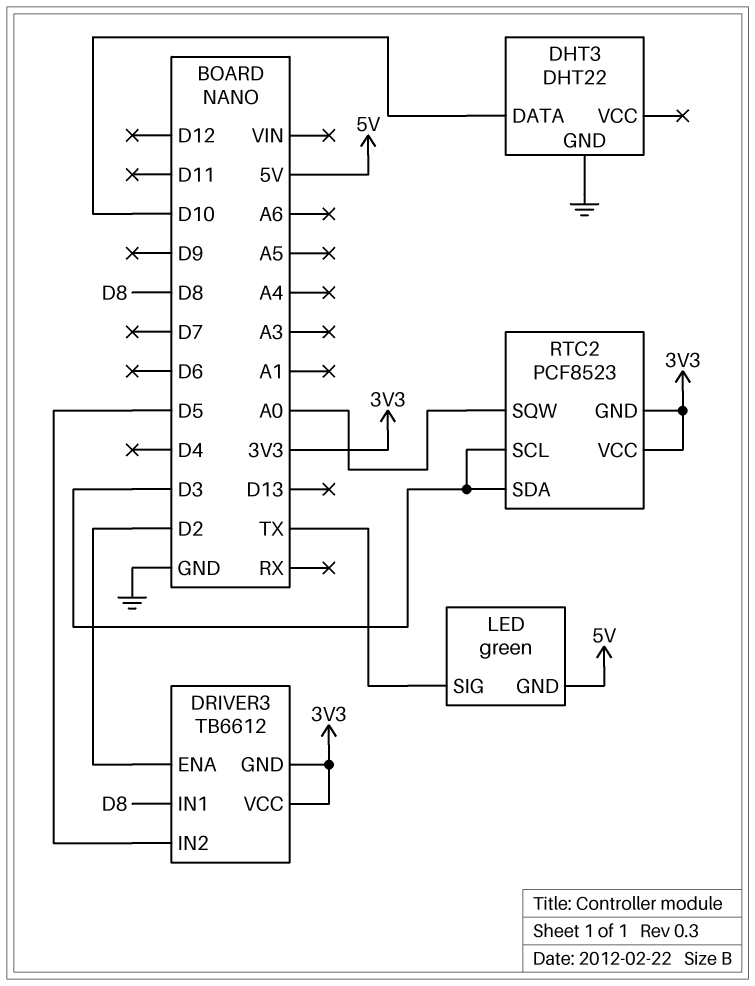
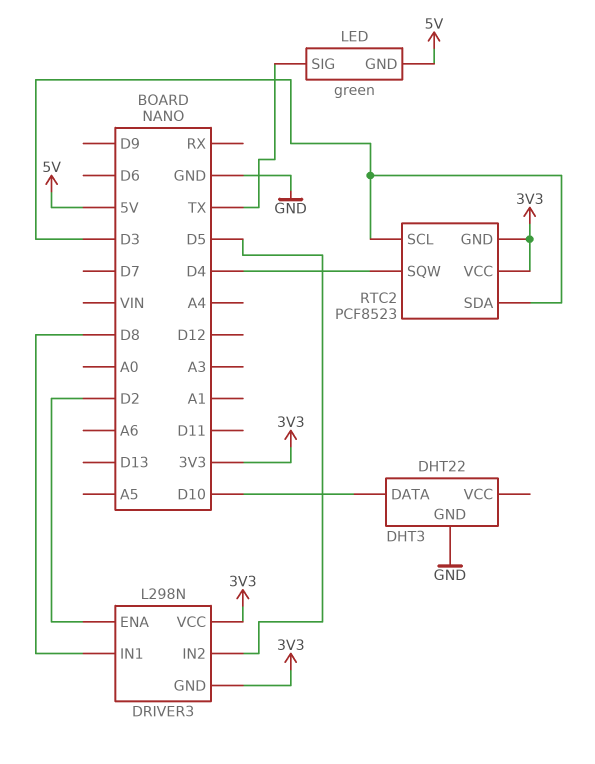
DRIVER3: TB6612 -> L298N
RTC2 pin SQW: A0 -> D4

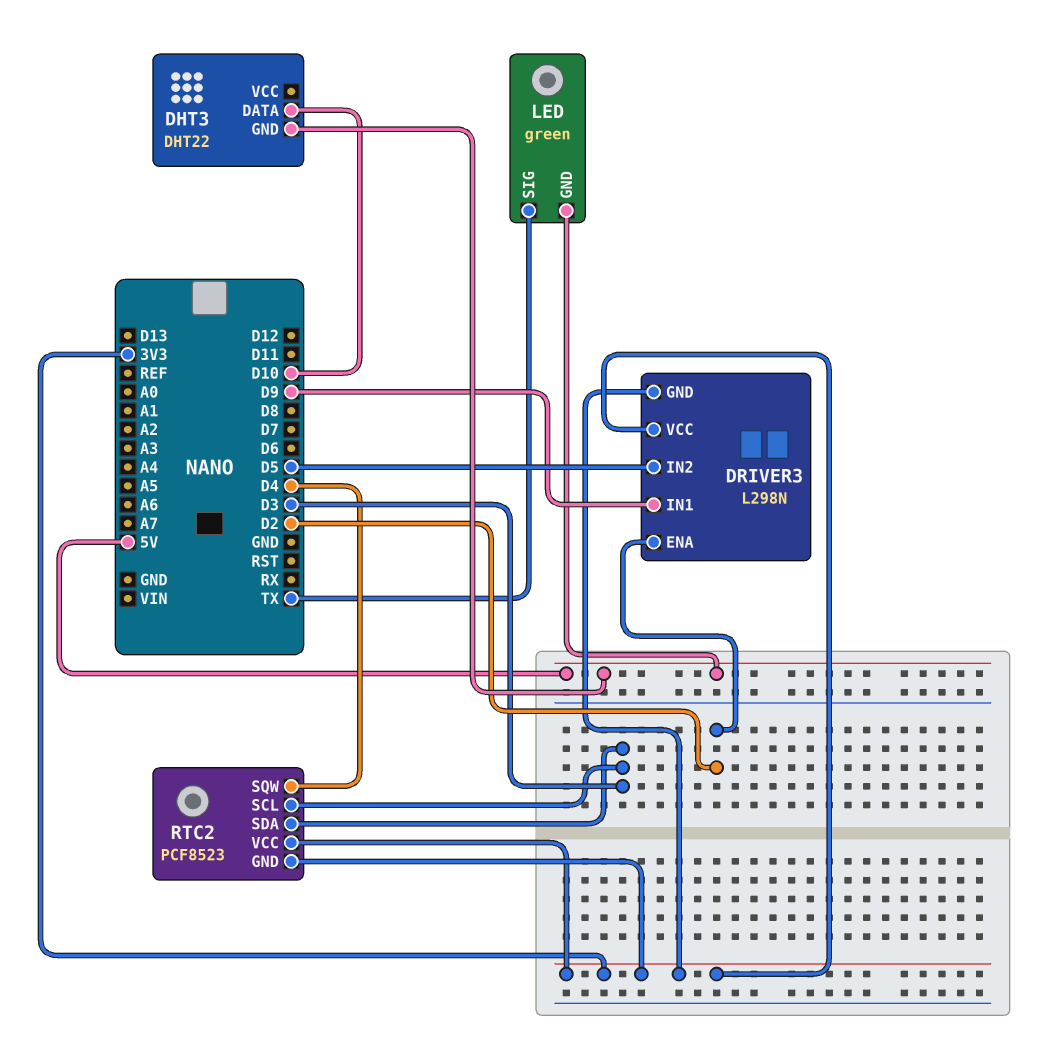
DHT3 pin GND: GND -> 5V
DRIVER3 pin IN1: D8 -> D9

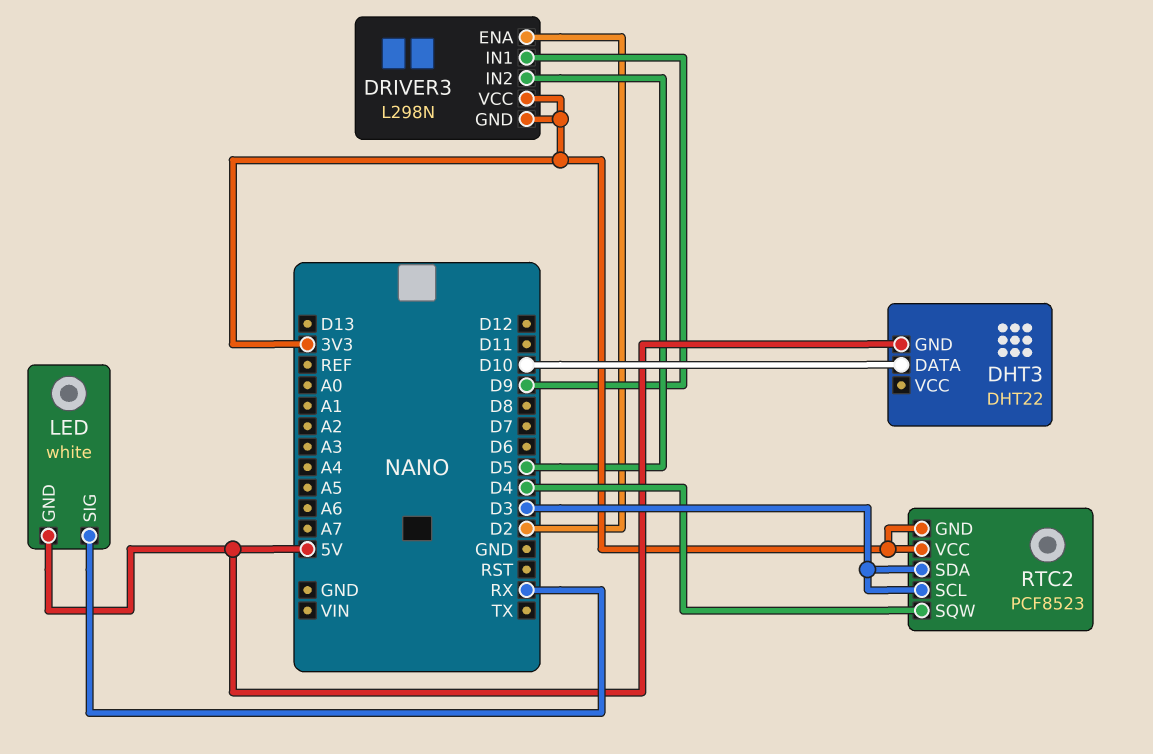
LED: green -> white
LED pin SIG: TX -> RX

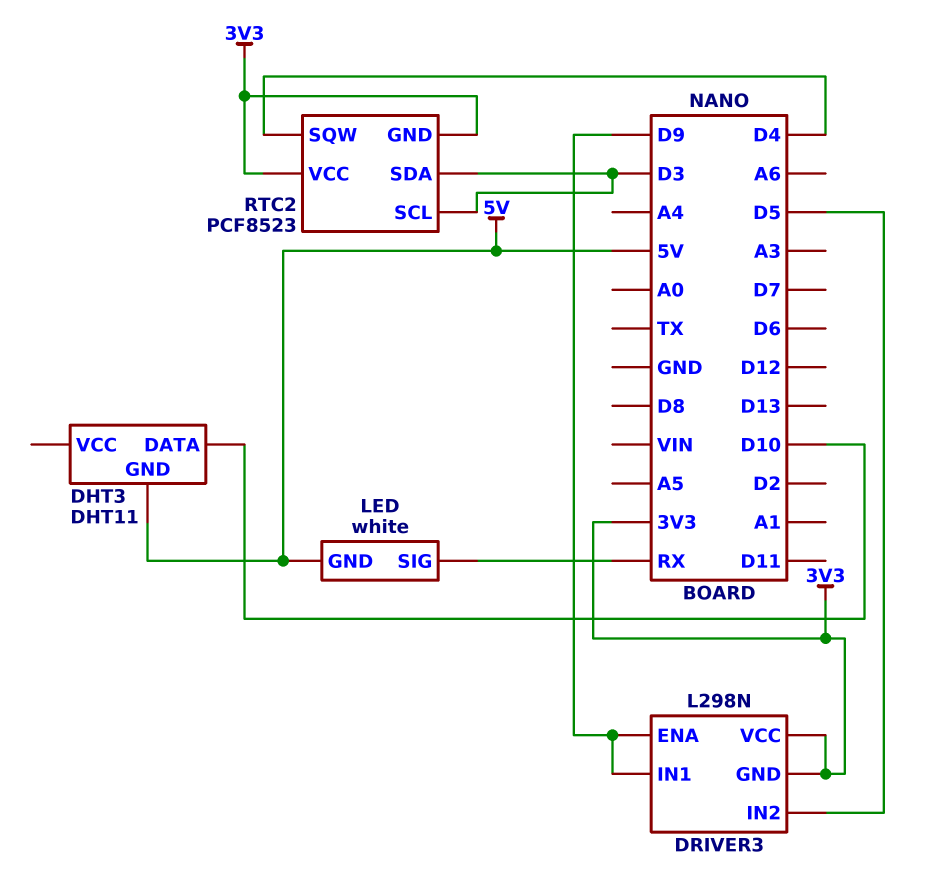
DHT3: DHT22 -> DHT11
DRIVER3 pin ENA: D2 -> D9

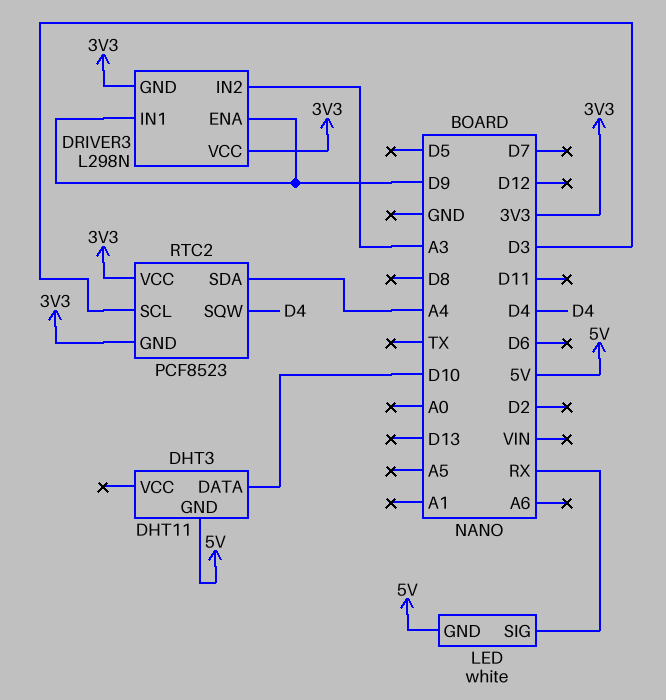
DRIVER3 pin IN2: D5 -> A3
RTC2 pin SDA: D3 -> A4

